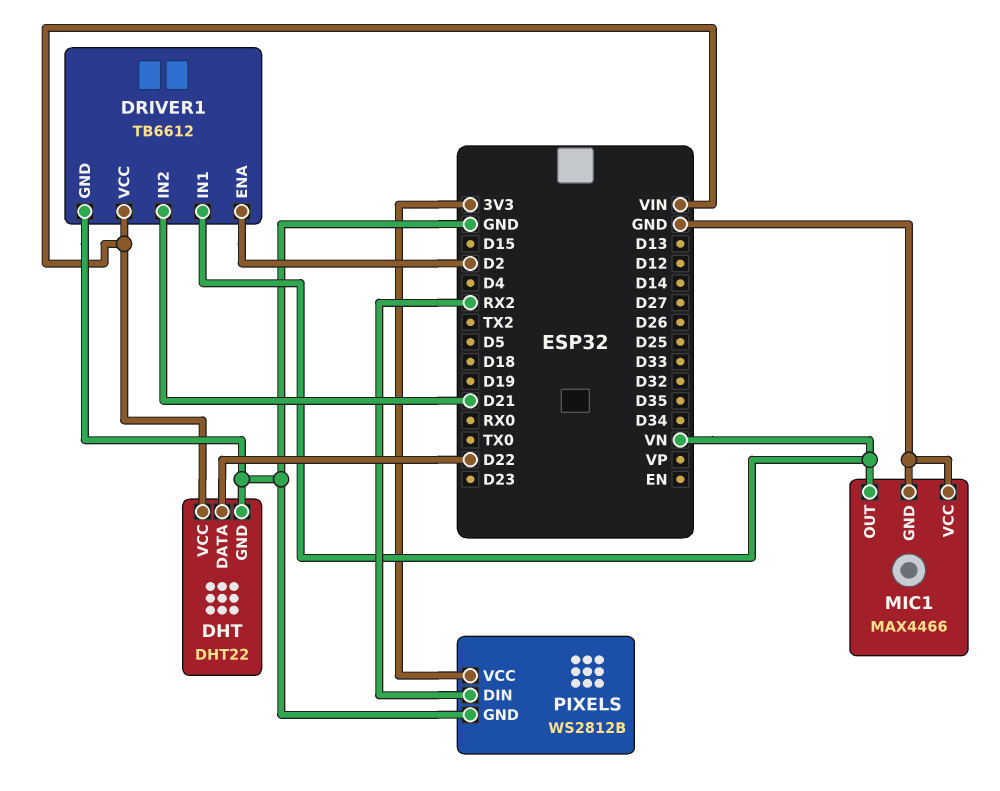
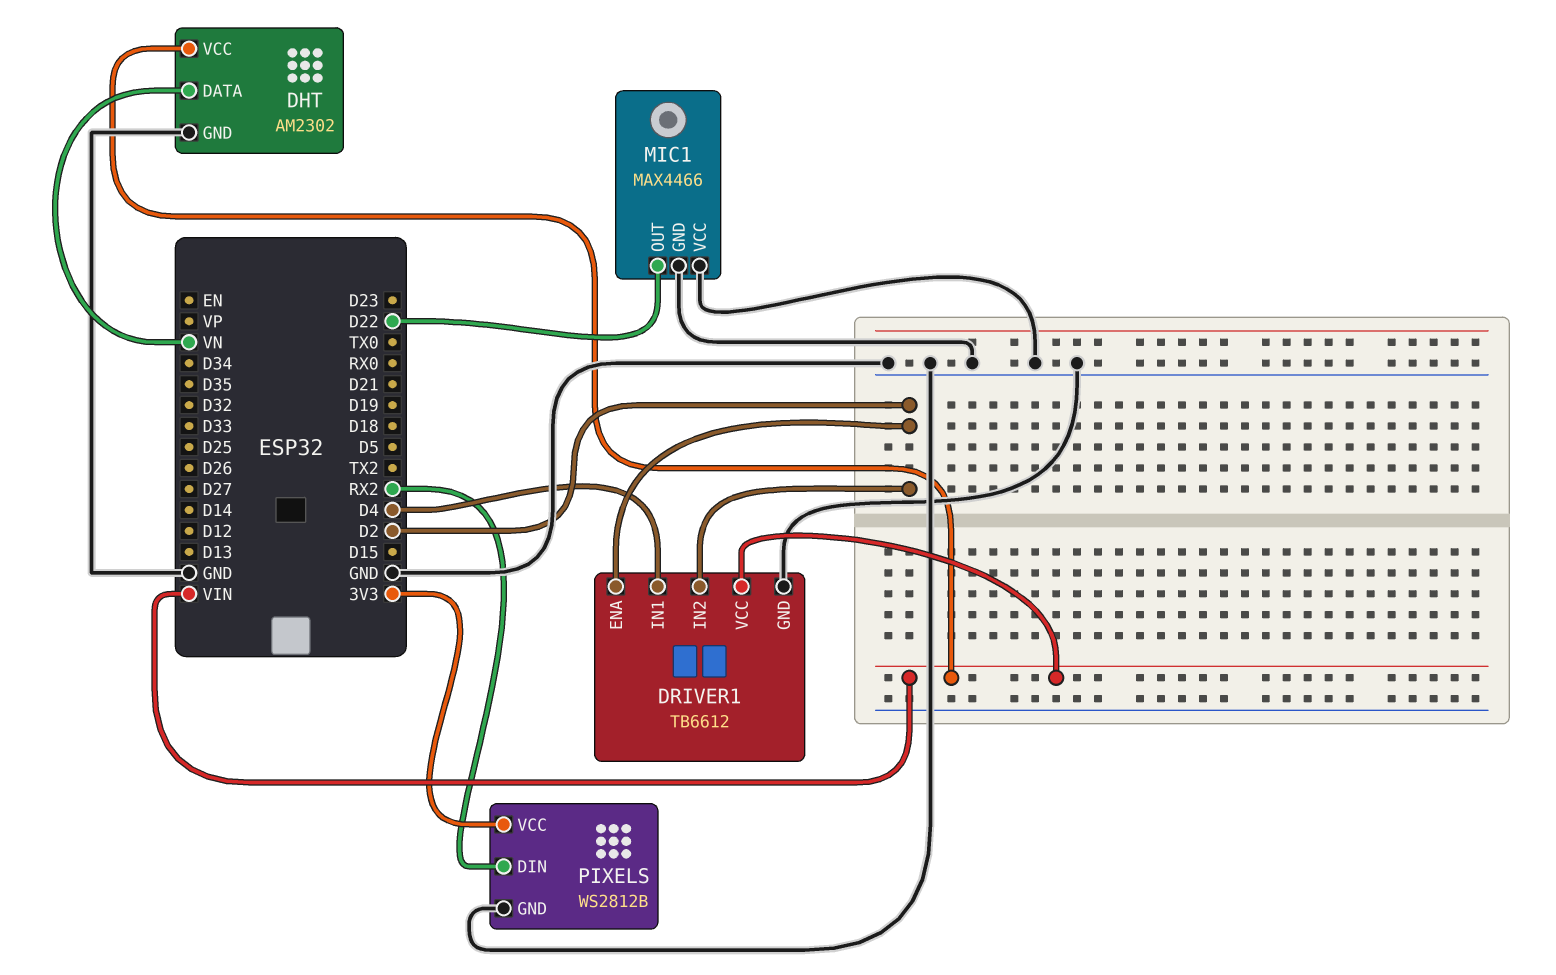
DHT: DHT22 -> AM2302
DHT pin DATA: D22 -> VN
DRIVER1 pin IN1: VN -> D4
DRIVER1 pin IN2: D21 -> D2
MIC1 pin OUT: VN -> D22

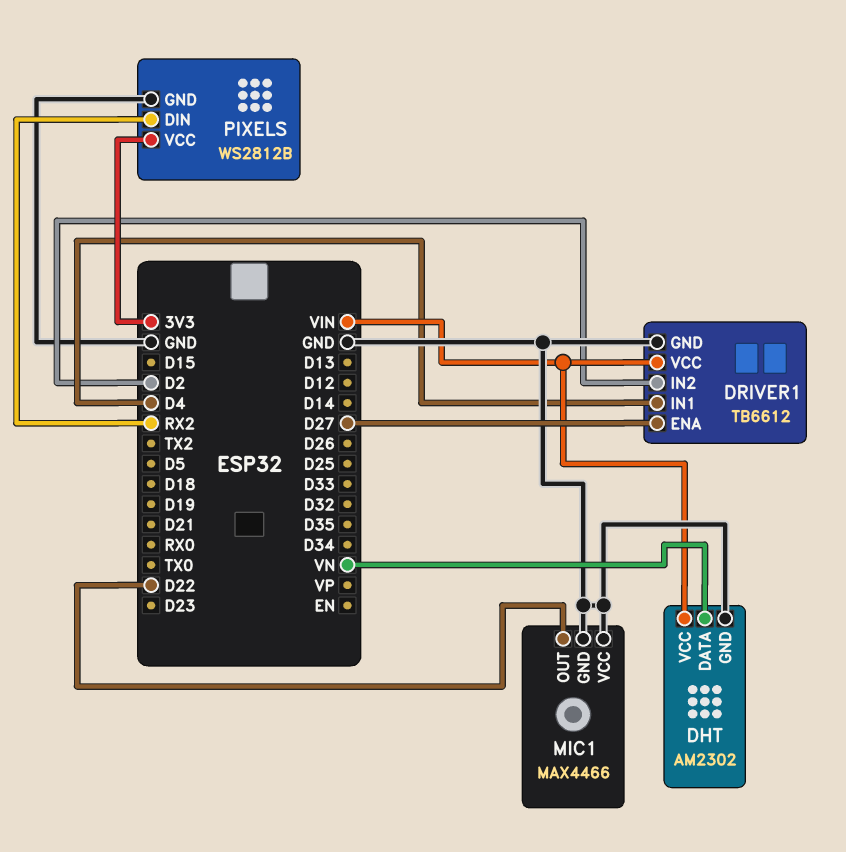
DRIVER1 pin ENA: D2 -> D27

